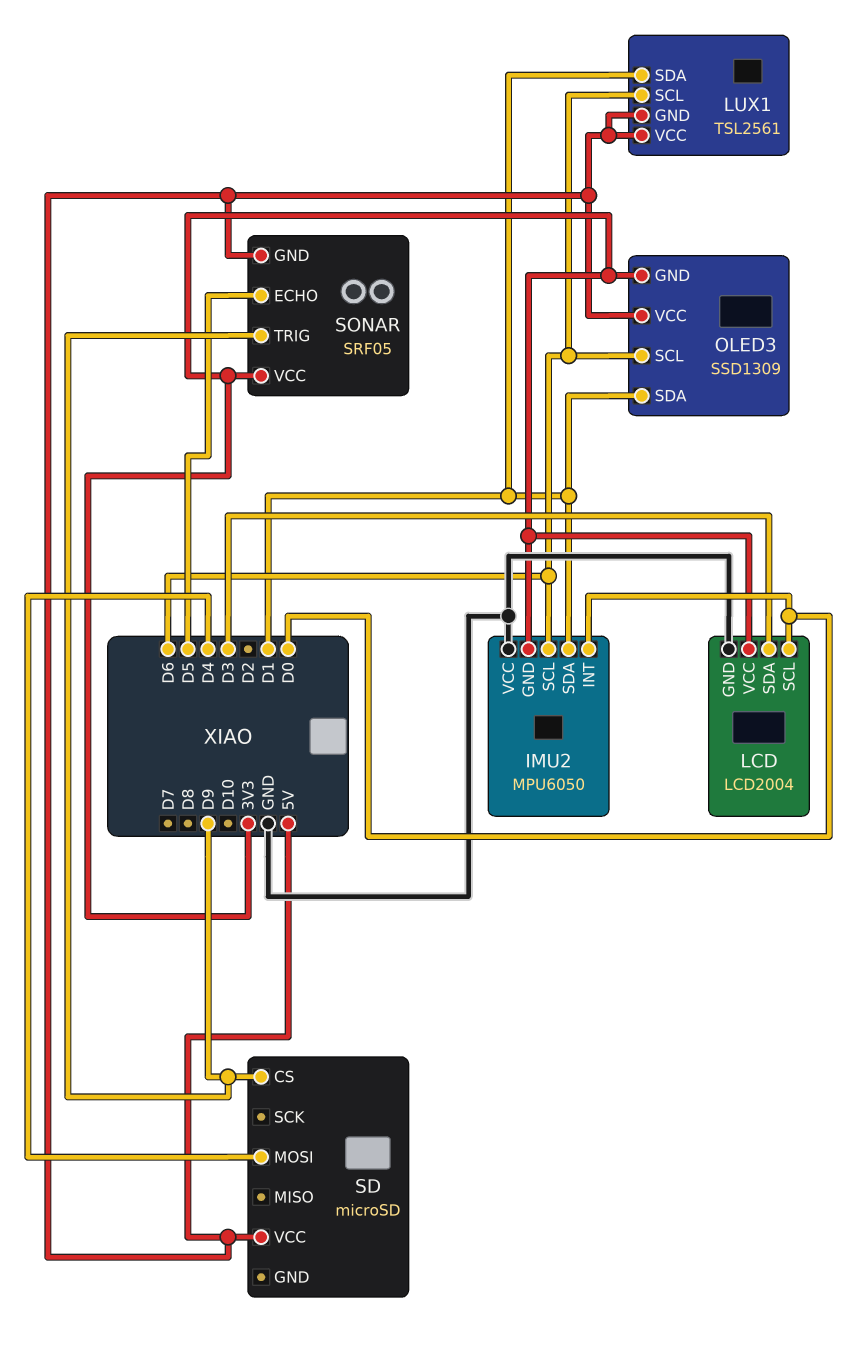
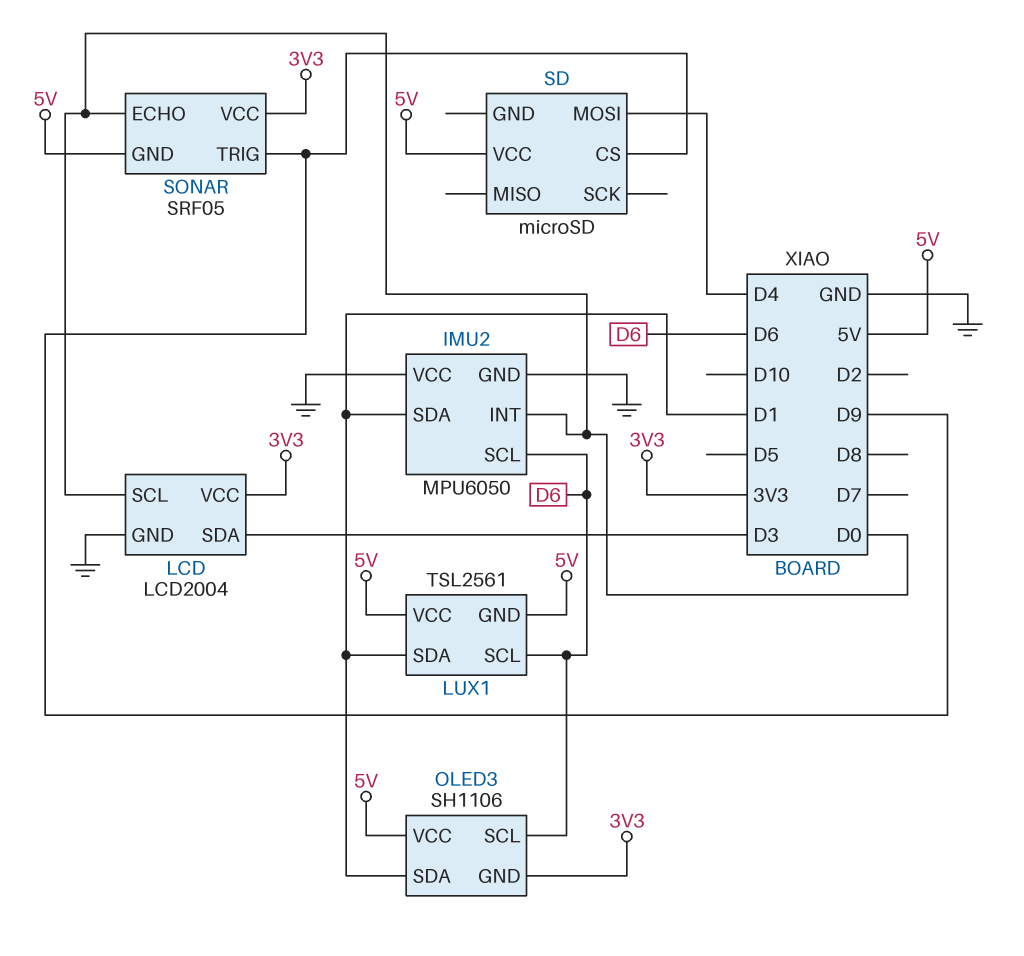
IMU2 pin GND: 3V3 -> GND
OLED3: SSD1309 -> SH1106
SONAR pin ECHO: D5 -> D0

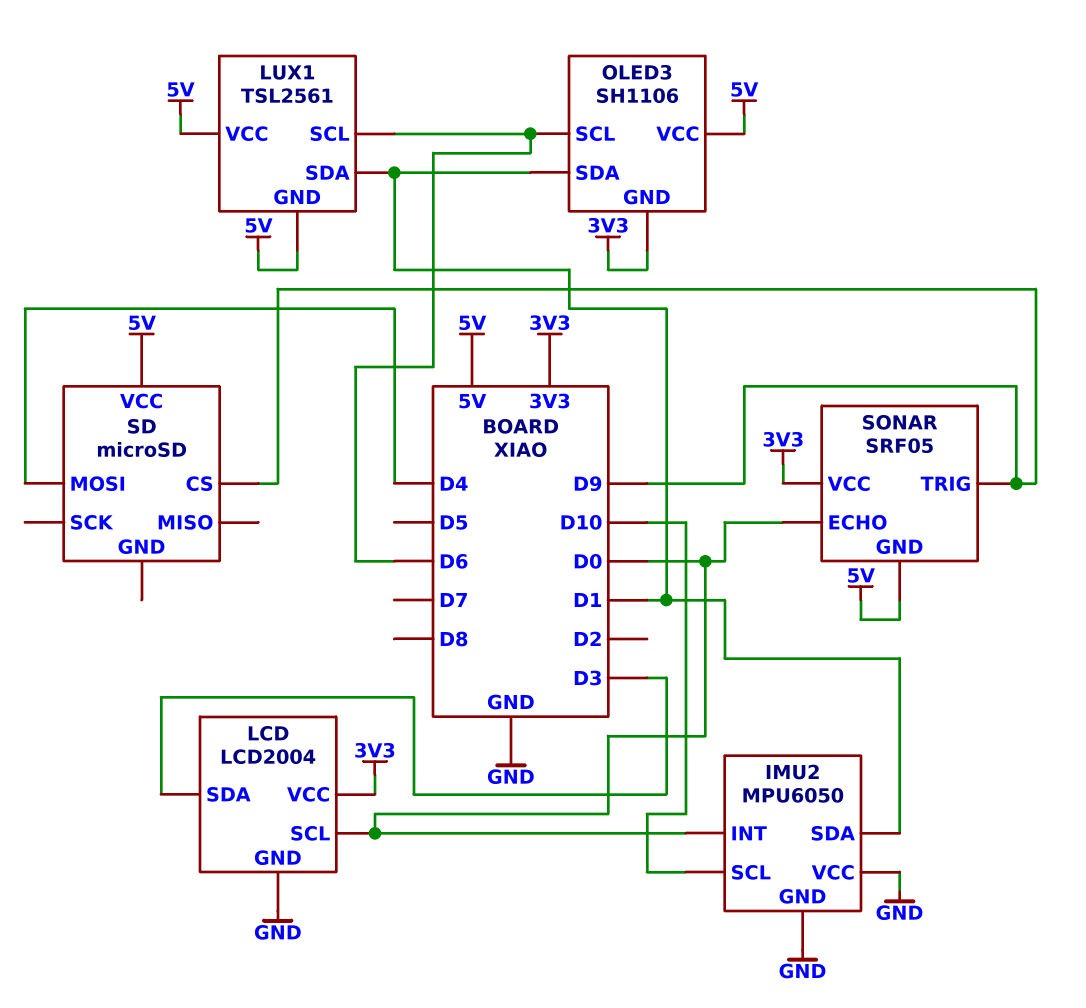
IMU2 pin SCL: D6 -> D10

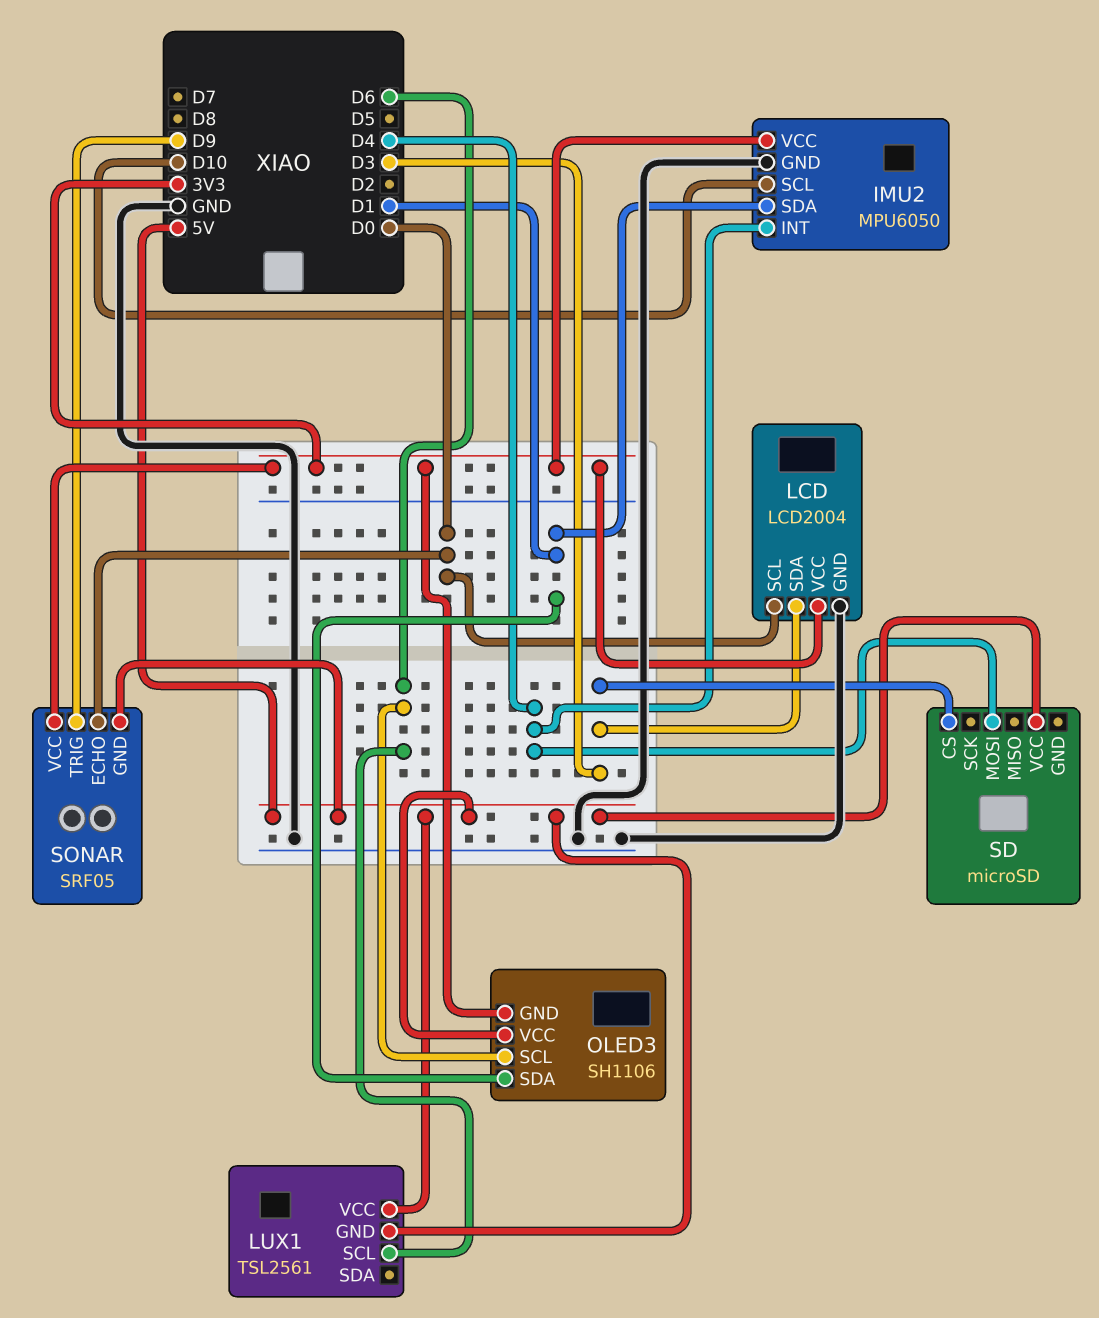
IMU2 pin INT: D0 -> D4
IMU2 pin VCC: GND -> 3V3
LUX1 pin SDA: D1 -> none
SD pin CS: D9 -> D3

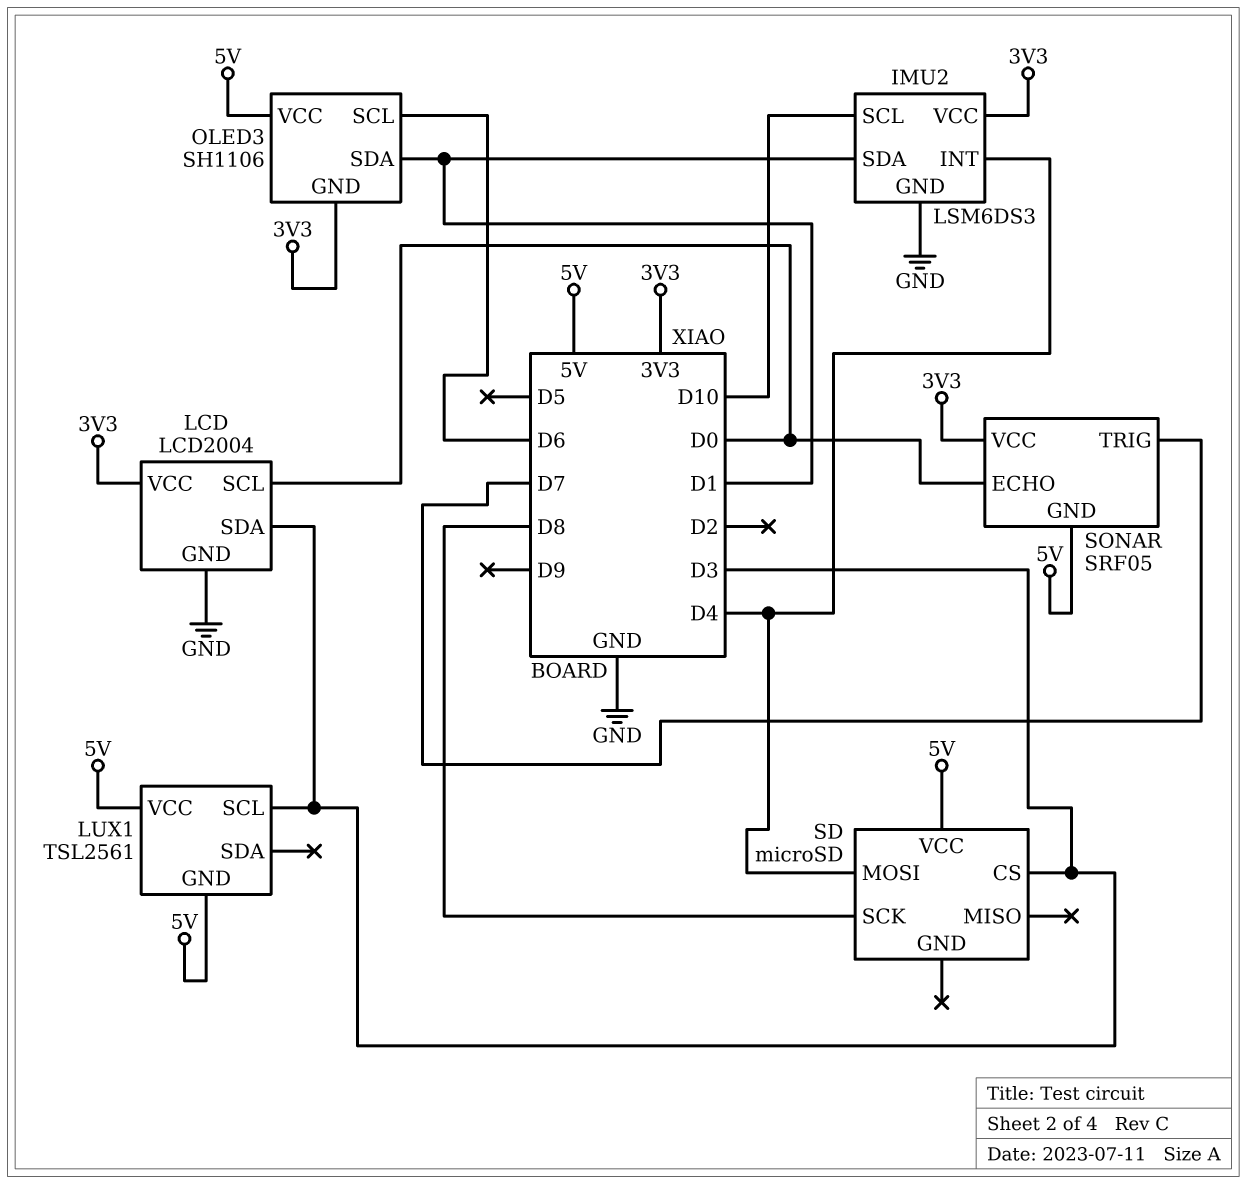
IMU2: MPU6050 -> LSM6DS3
LUX1 pin SCL: D6 -> D3
SD pin SCK: none -> D8
SONAR pin TRIG: D9 -> D7

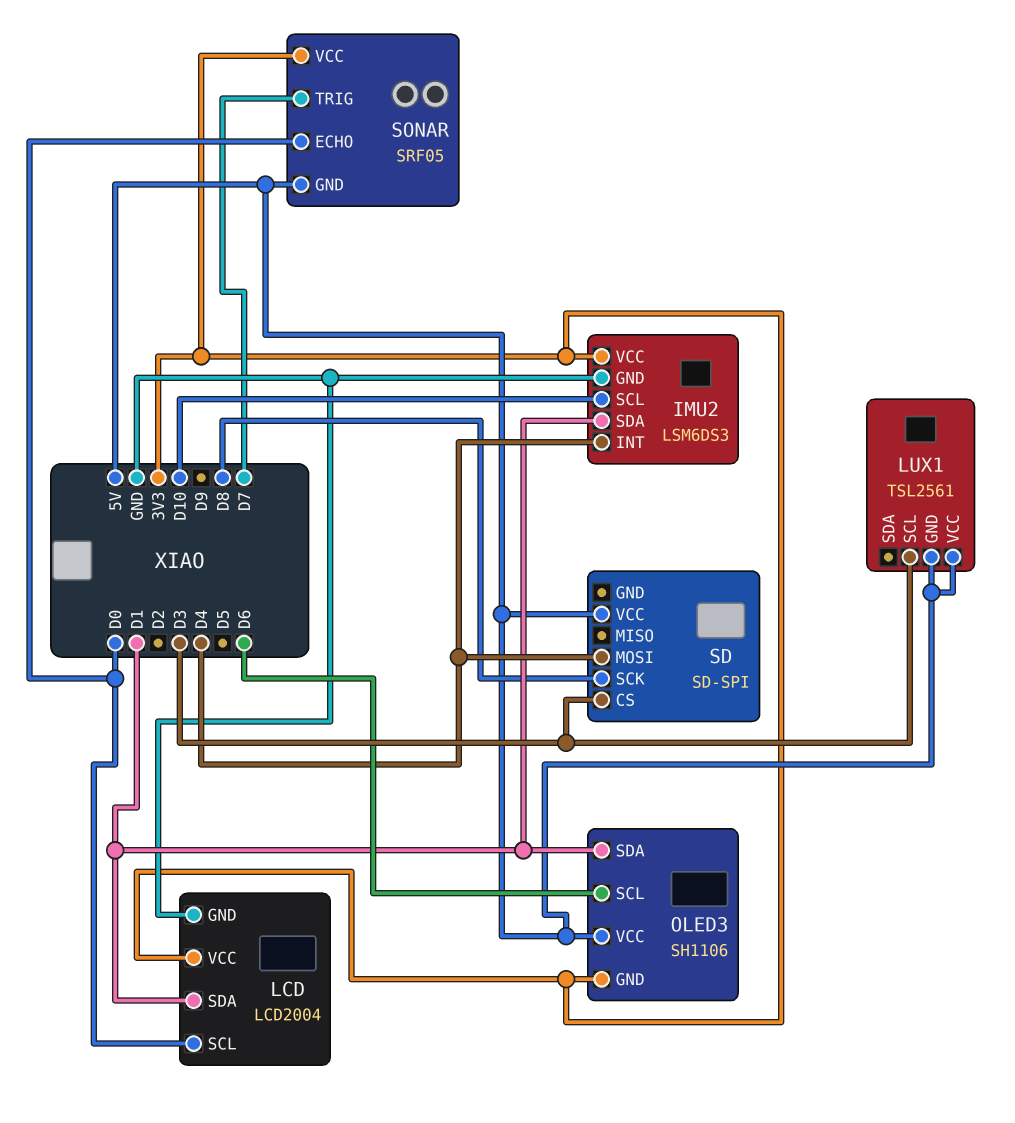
LCD pin SDA: D3 -> D1
SD: microSD -> SD-SPI

